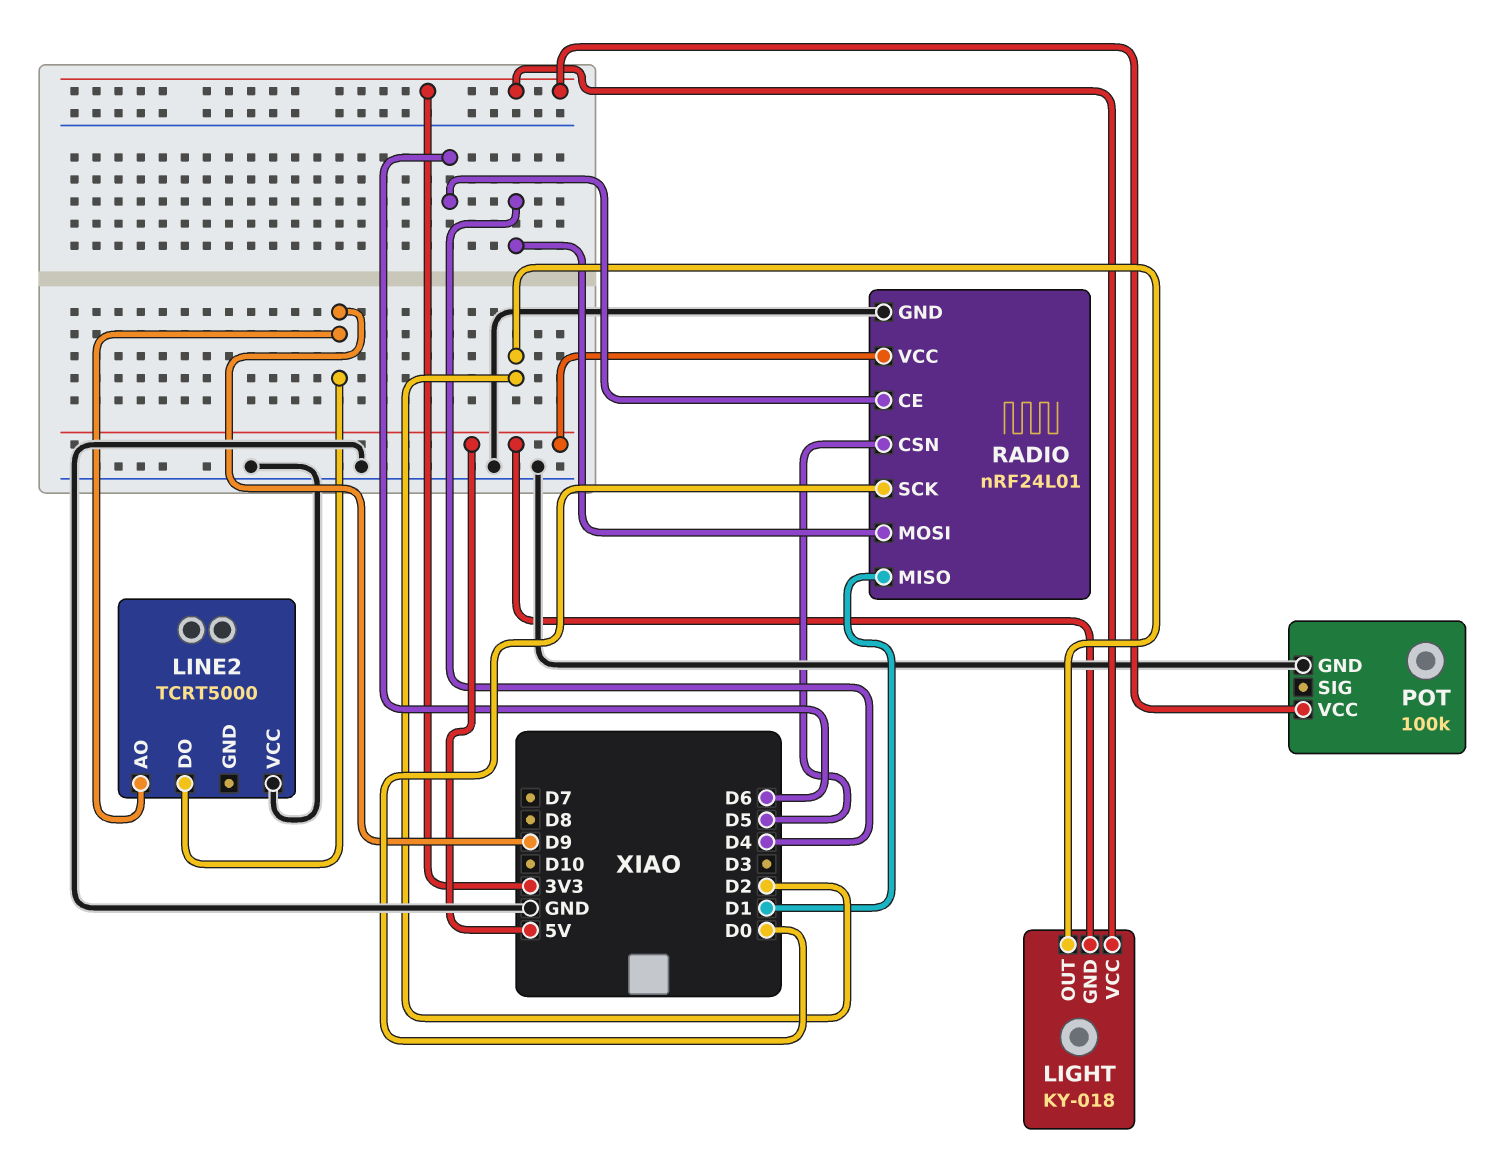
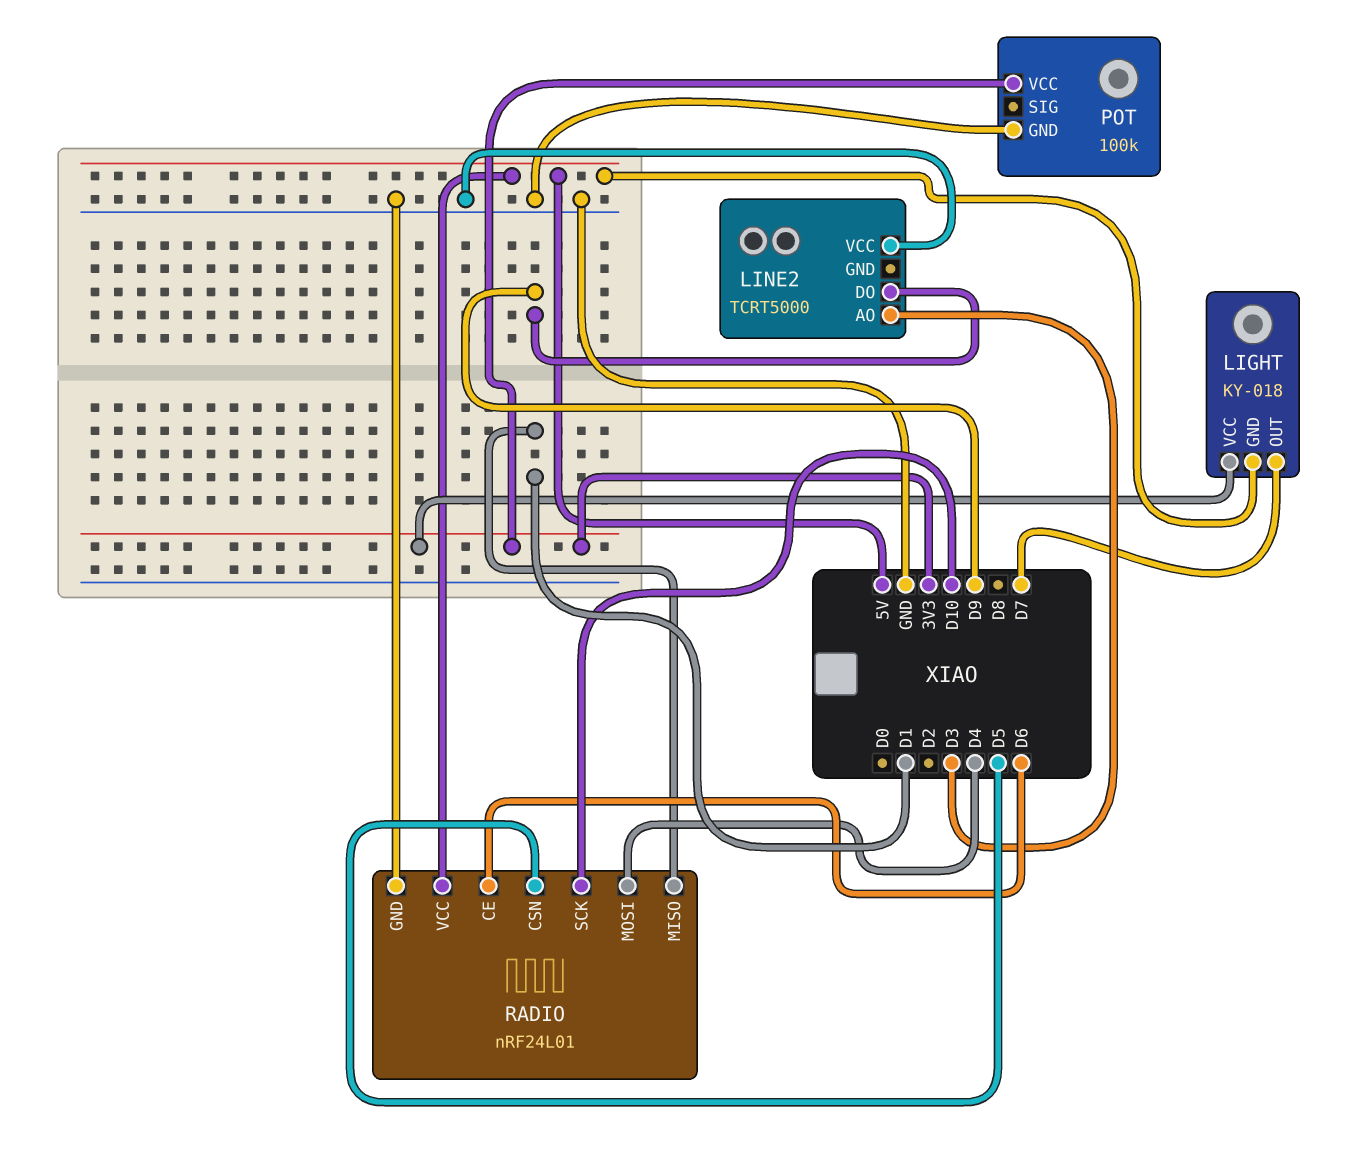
LIGHT pin OUT: D2 -> D7
LINE2 pin AO: D9 -> D3
RADIO pin SCK: D0 -> D10

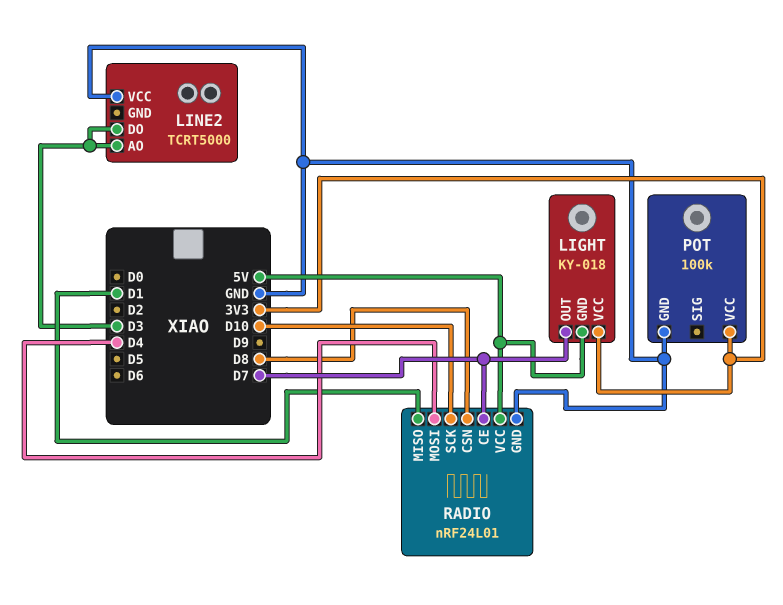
LINE2 pin DO: D9 -> D3
RADIO pin CE: D6 -> D7
RADIO pin CSN: D5 -> D8

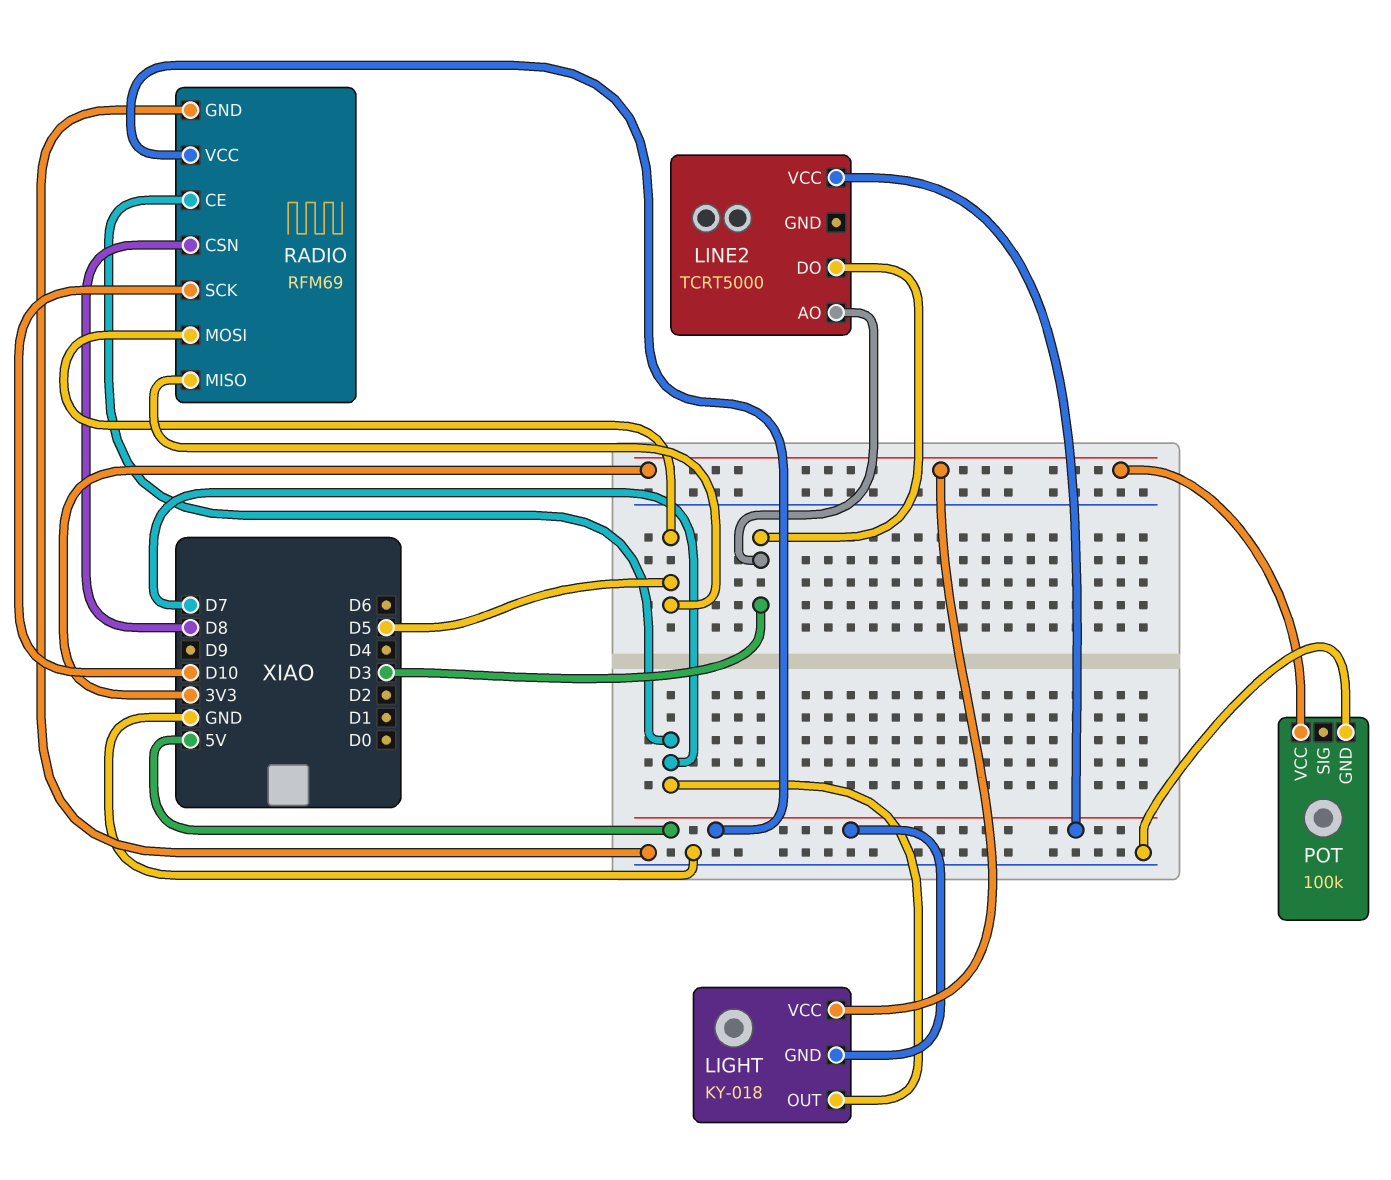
LINE2 pin VCC: GND -> 5V
RADIO: nRF24L01 -> RFM69
RADIO pin MISO: D1 -> D5
RADIO pin MOSI: D4 -> D5

